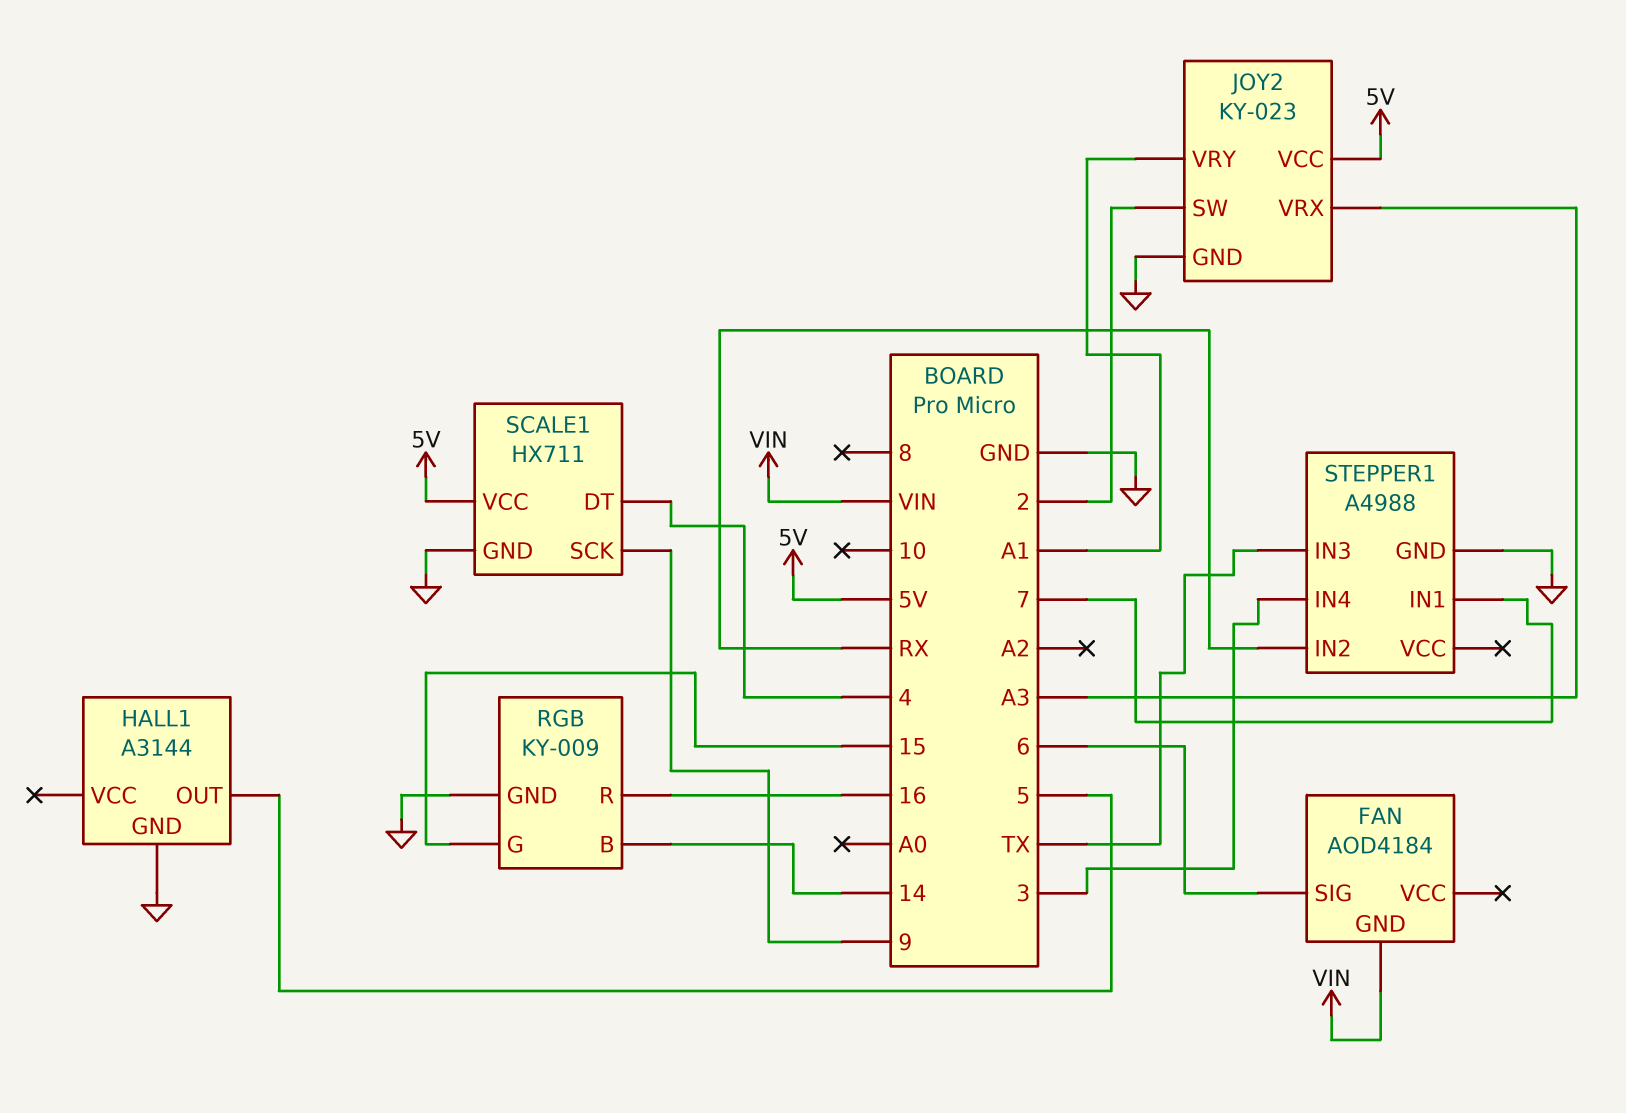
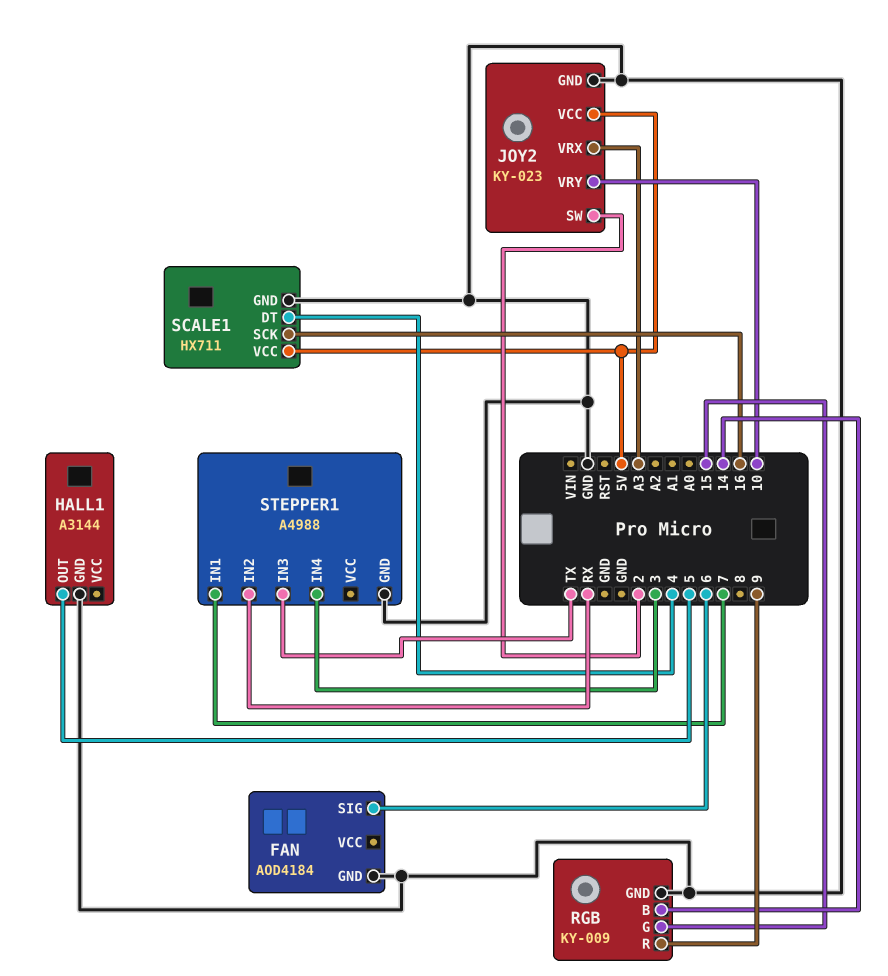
FAN pin GND: VIN -> GND
JOY2 pin VRY: A1 -> 10
RGB pin R: 16 -> 9
SCALE1 pin SCK: 9 -> 16

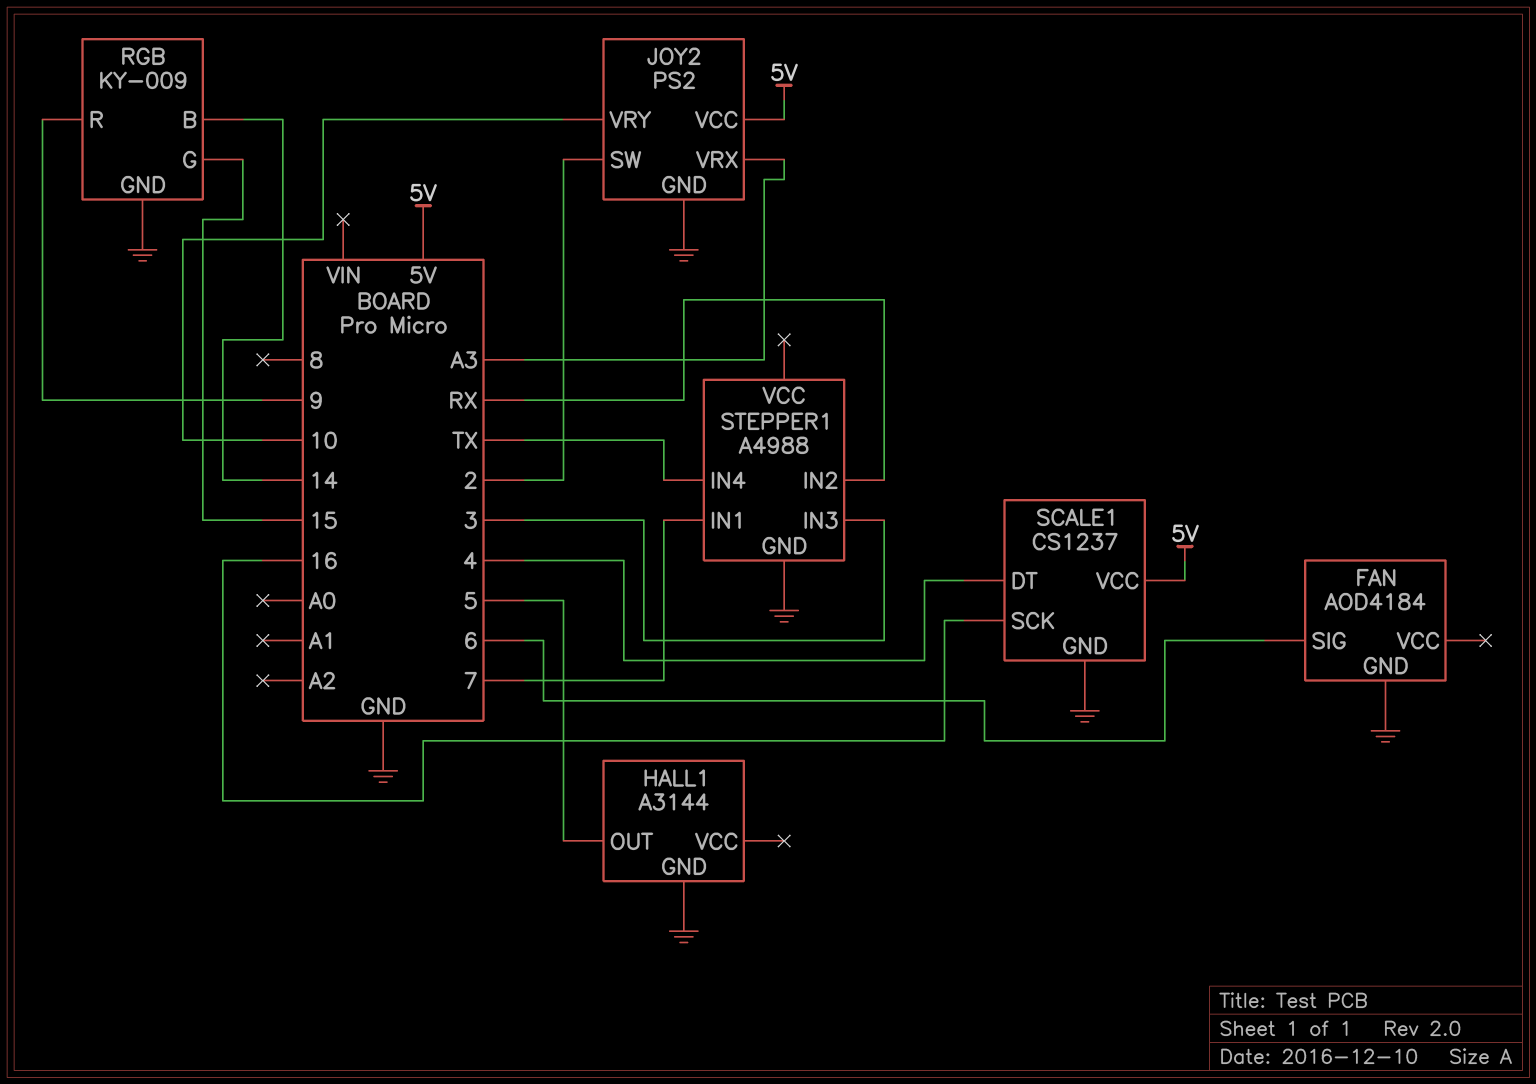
JOY2: KY-023 -> PS2
SCALE1: HX711 -> CS1237
STEPPER1 pin IN3: TX -> 3
STEPPER1 pin IN4: 3 -> TX

